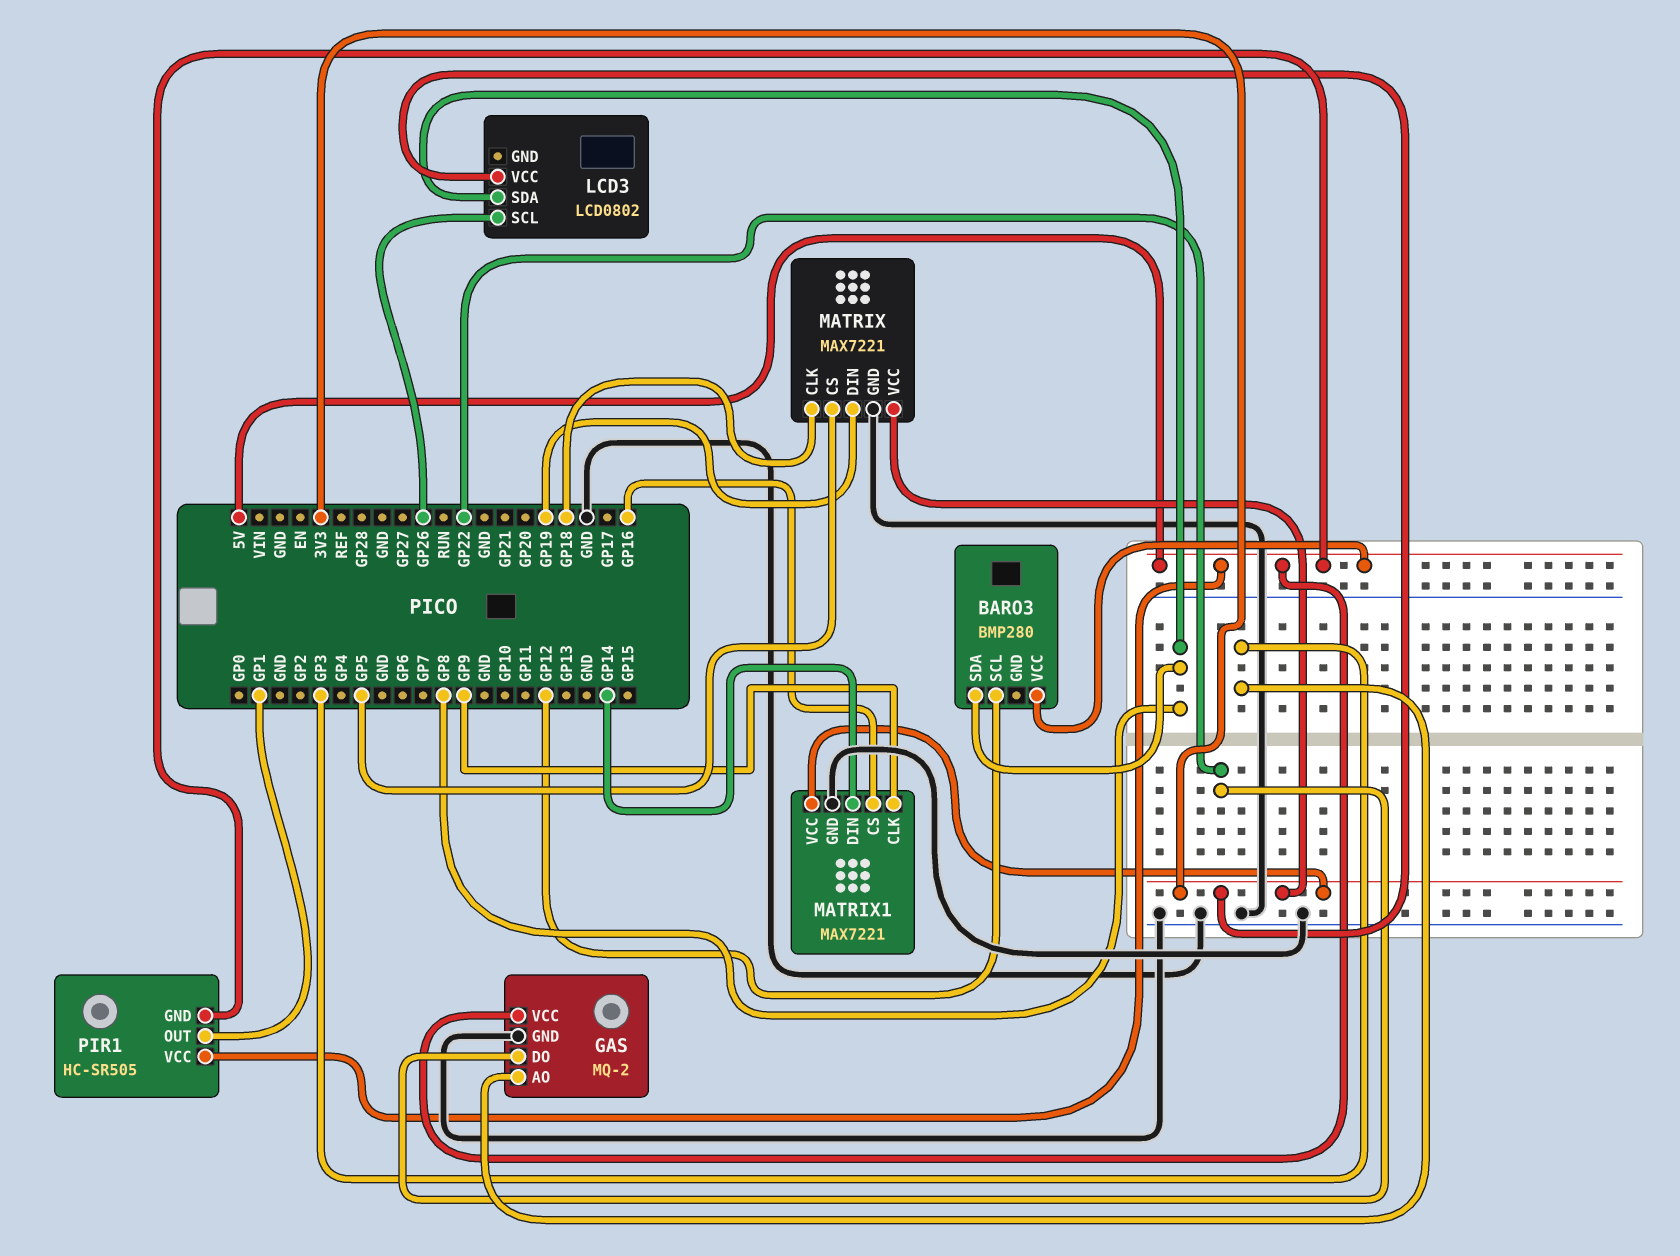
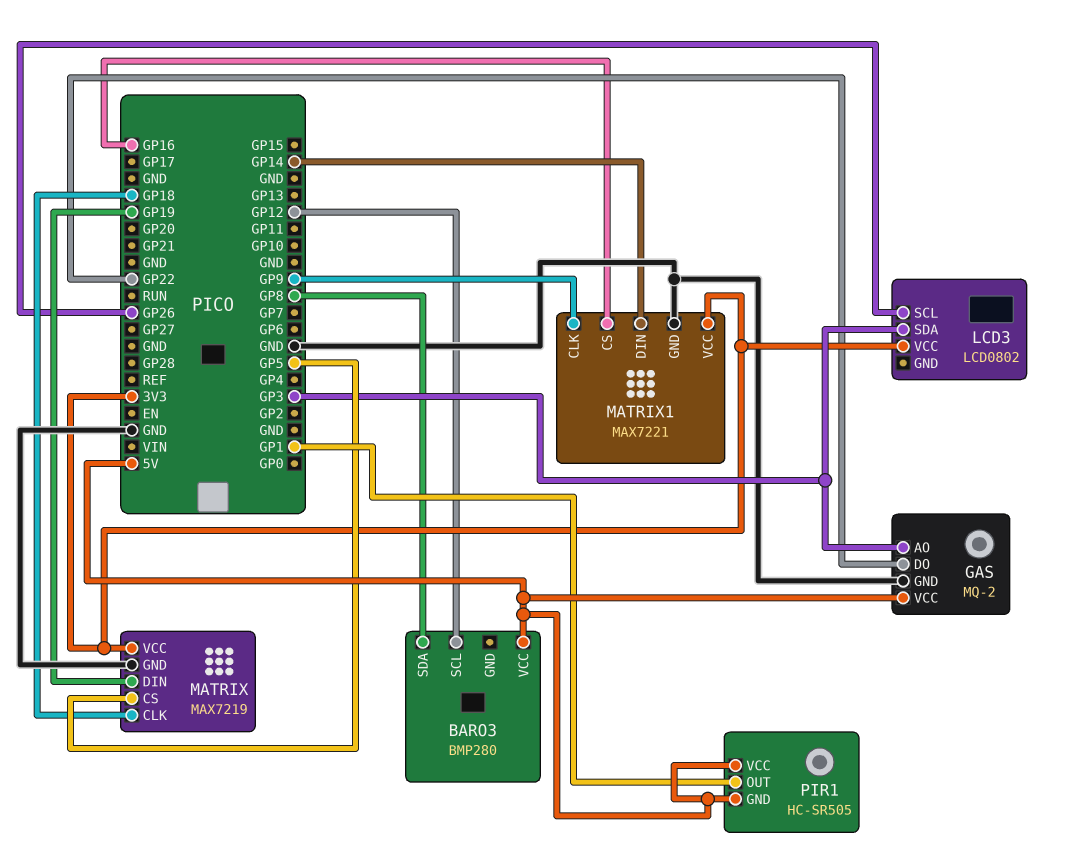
LCD3 pin SDA: GP8 -> GP3
MATRIX: MAX7221 -> MAX7219

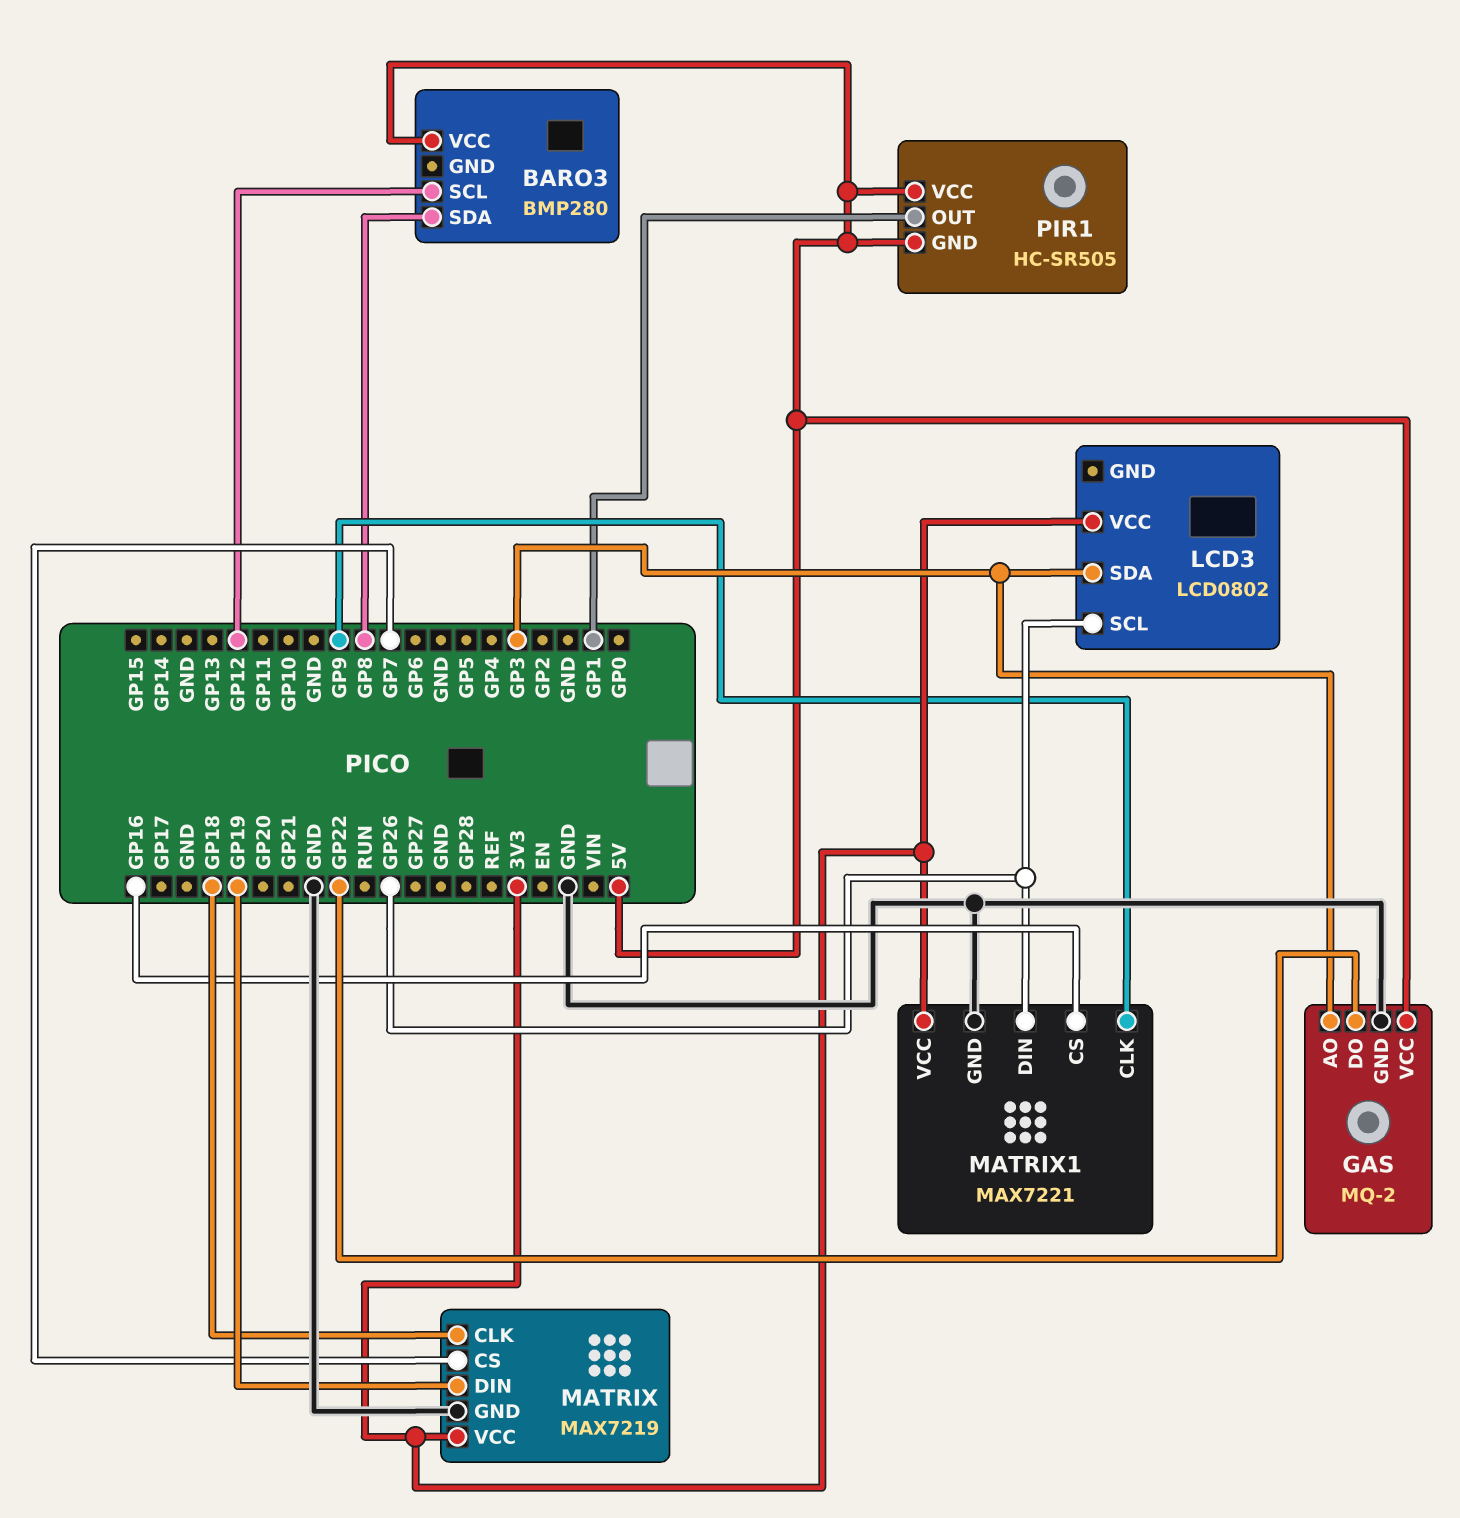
MATRIX pin CS: GP5 -> GP7
MATRIX1 pin DIN: GP14 -> GP26

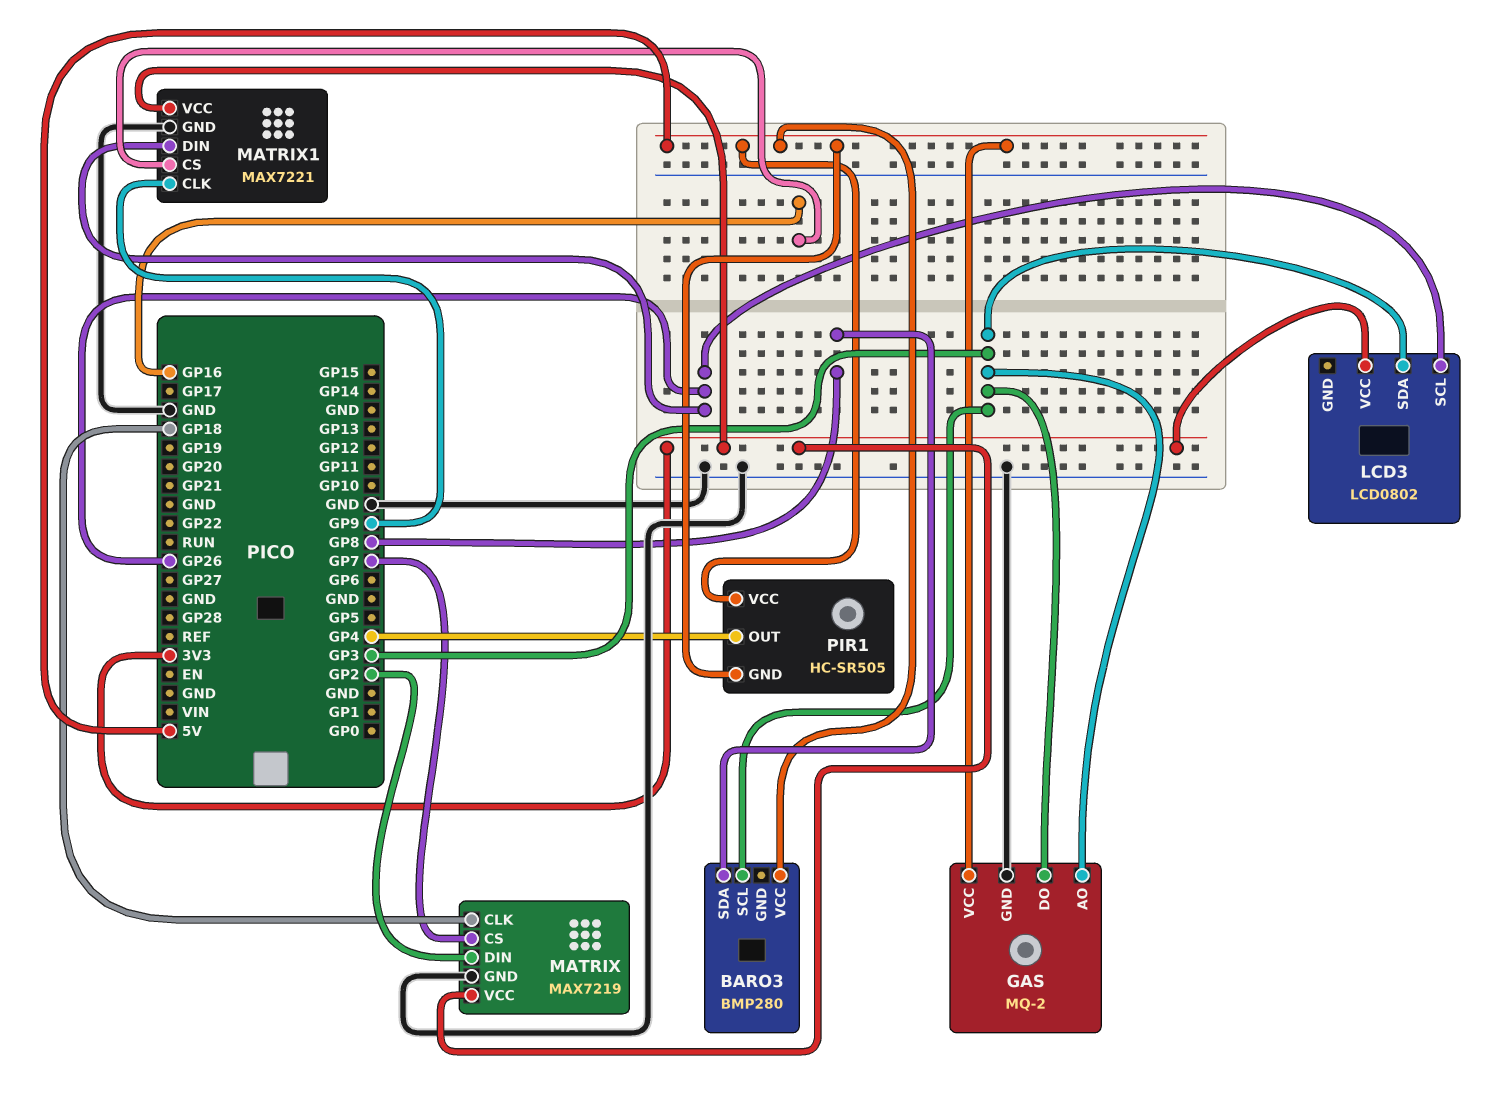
BARO3 pin SCL: GP12 -> GP3
GAS pin DO: GP22 -> GP3
MATRIX pin DIN: GP19 -> GP2
PIR1 pin OUT: GP1 -> GP4

